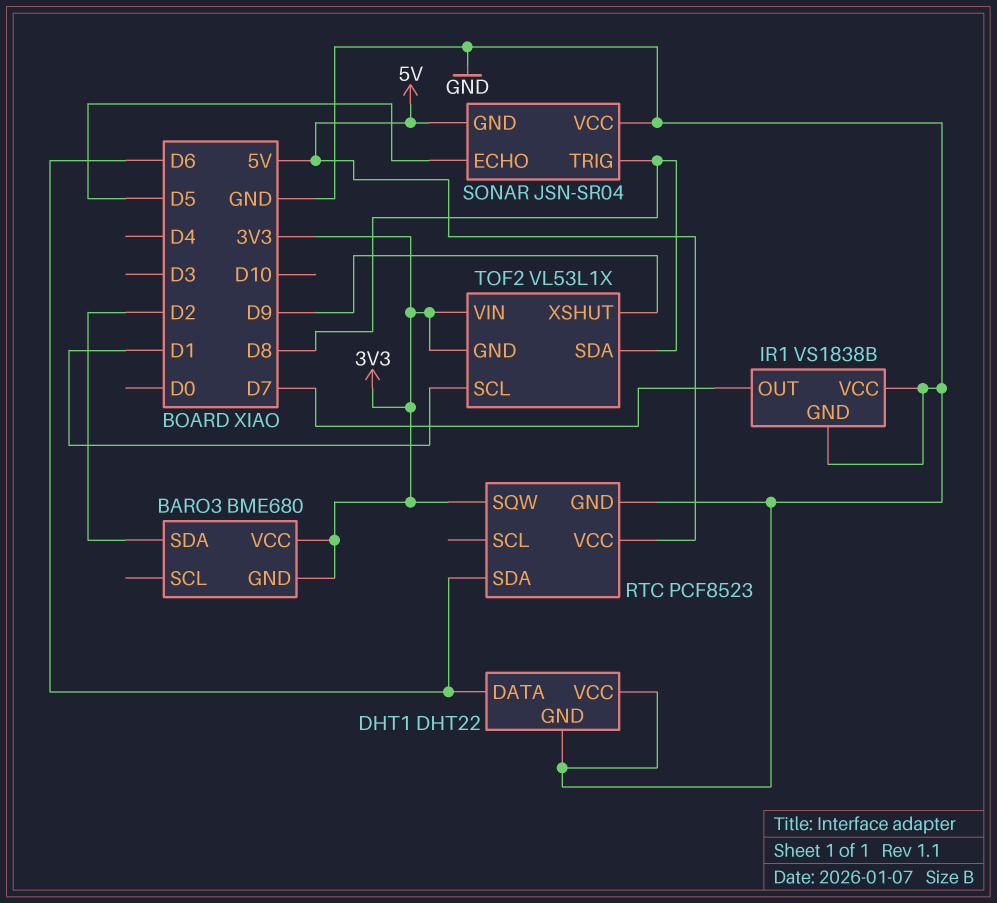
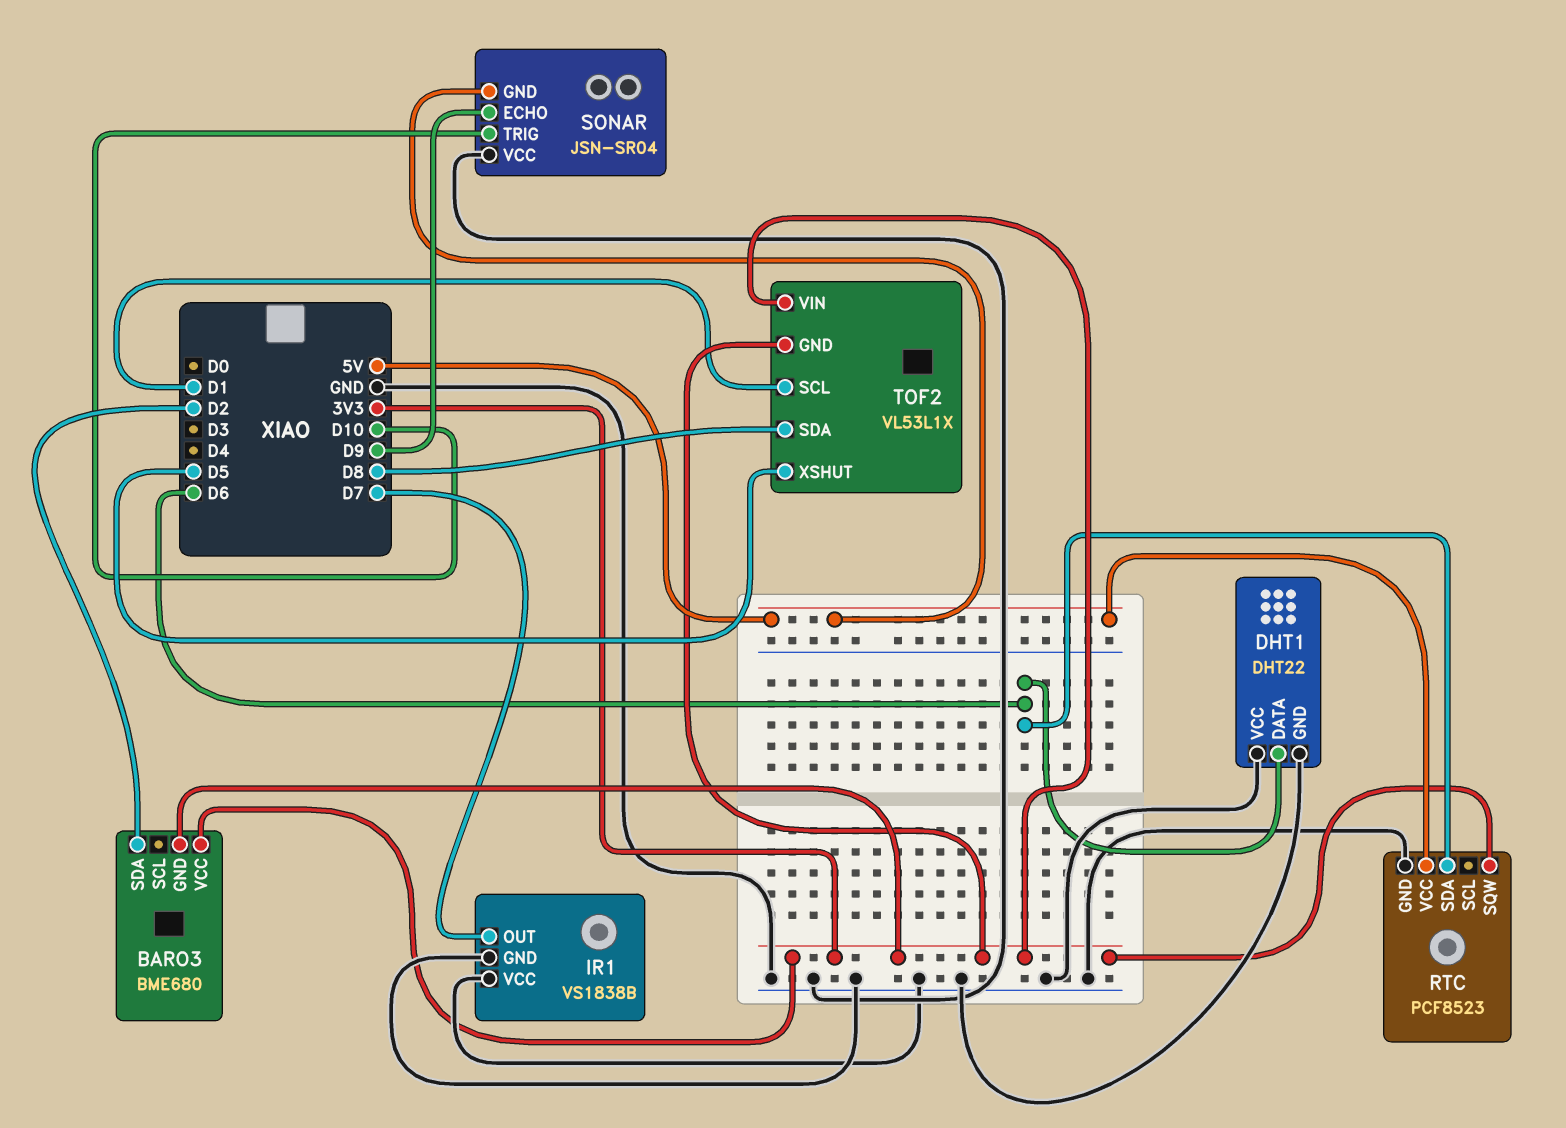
SONAR pin ECHO: D5 -> D9
SONAR pin TRIG: D8 -> D10
TOF2 pin XSHUT: D9 -> D5

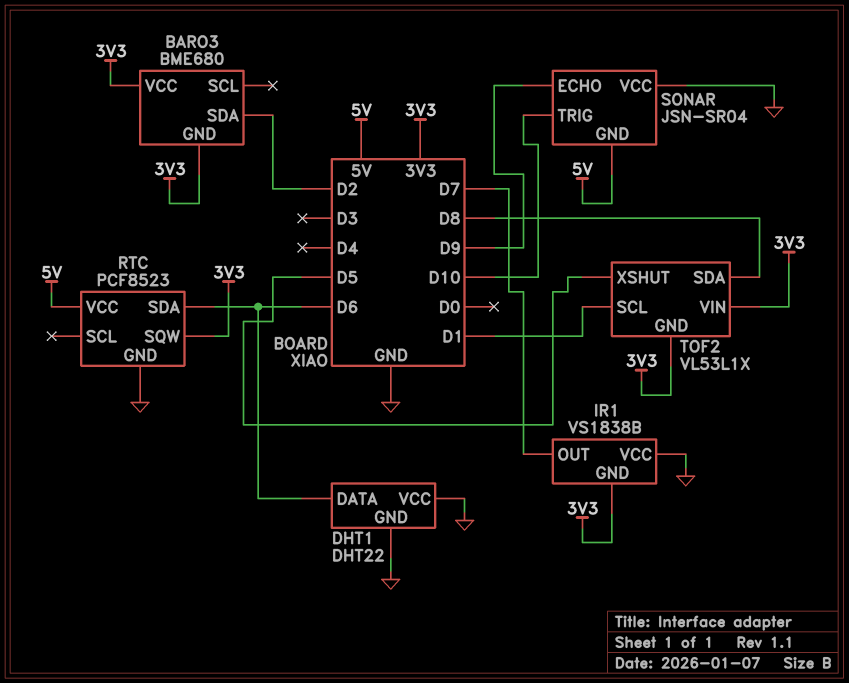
IR1 pin GND: GND -> 3V3

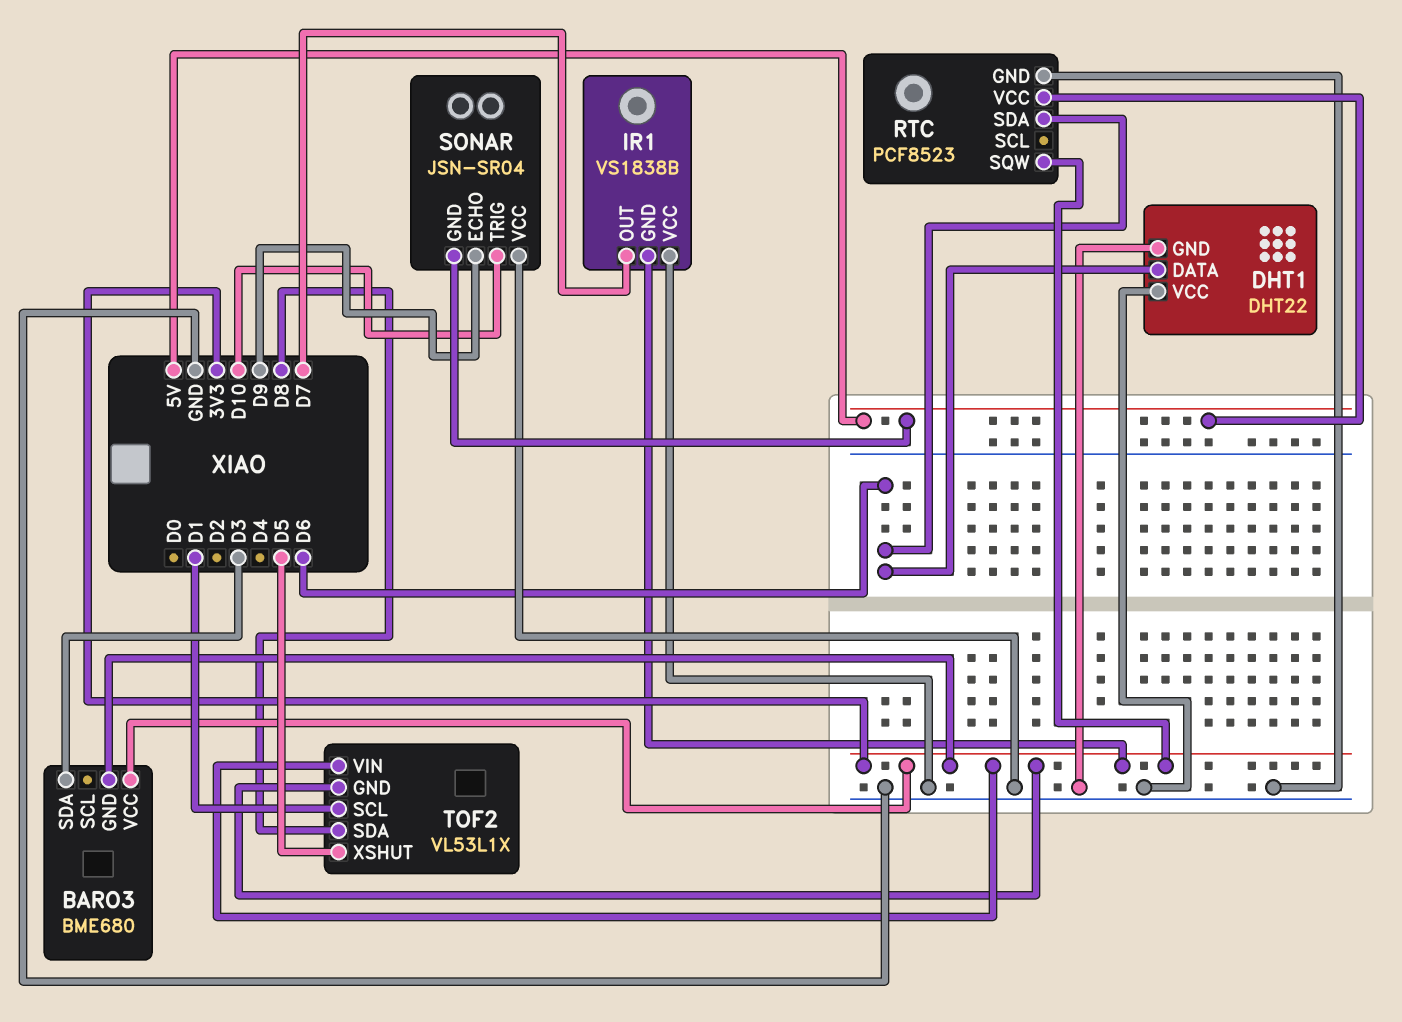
BARO3 pin SDA: D2 -> D3

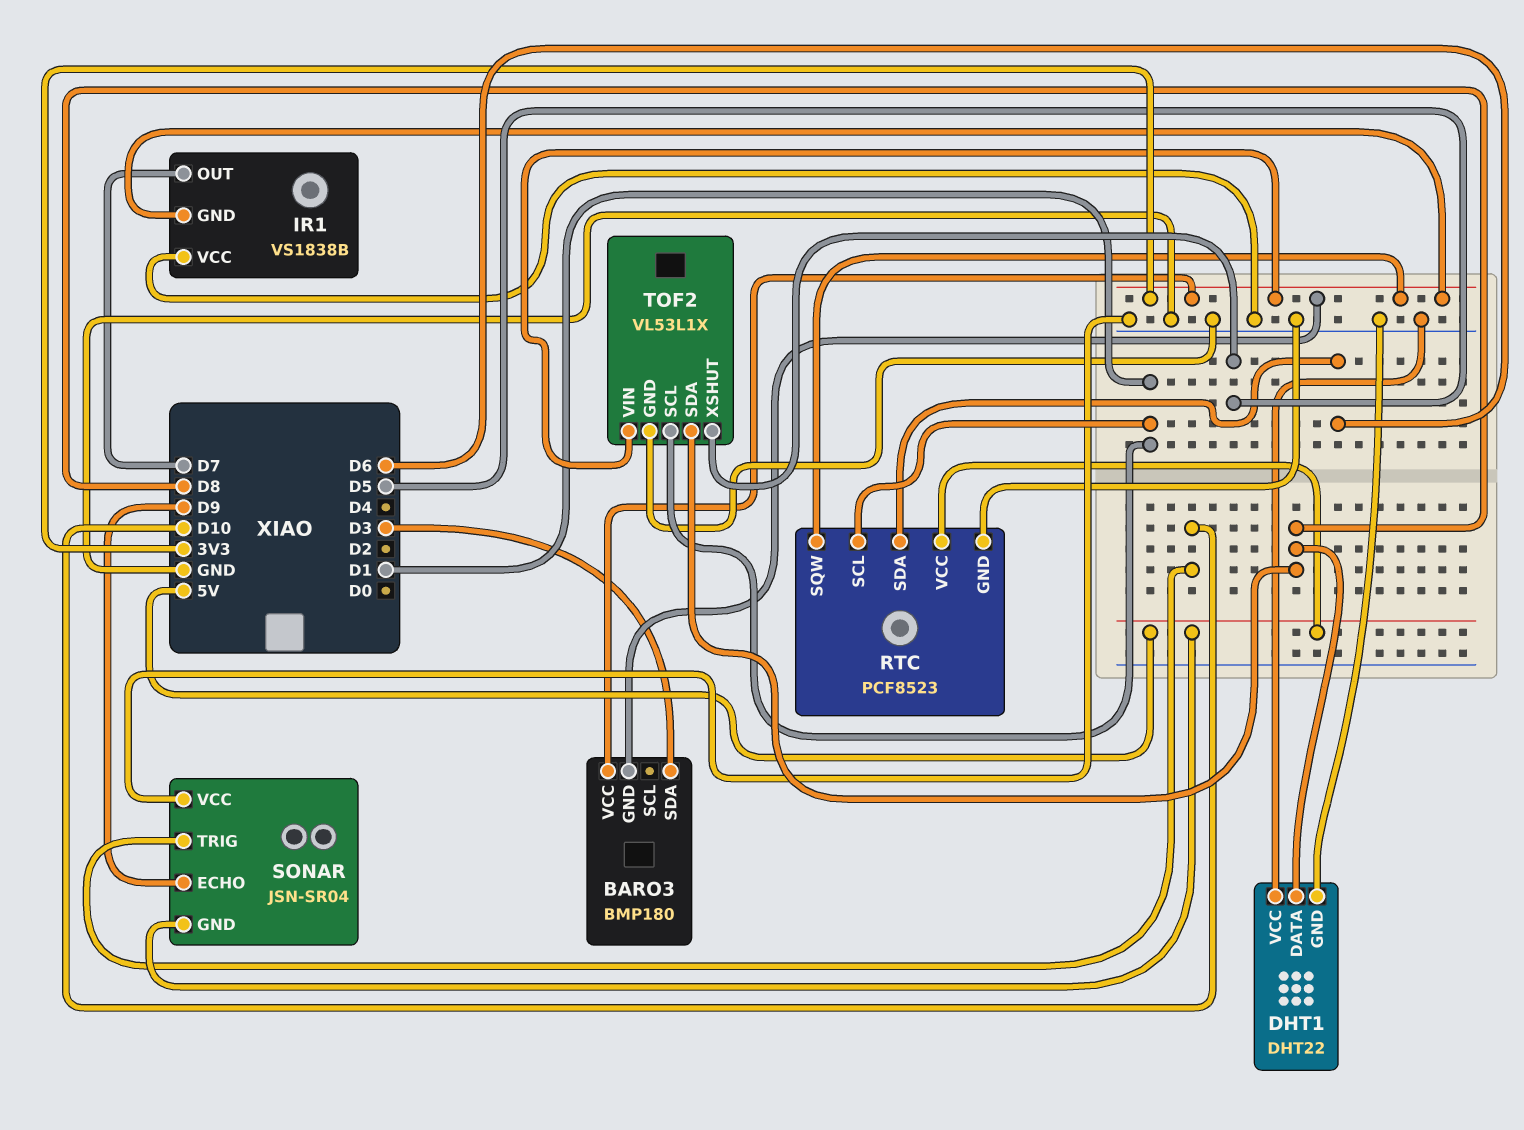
BARO3: BME680 -> BMP180
DHT1 pin DATA: D6 -> D8
RTC pin SCL: none -> D1
TOF2 pin GND: 3V3 -> GND

